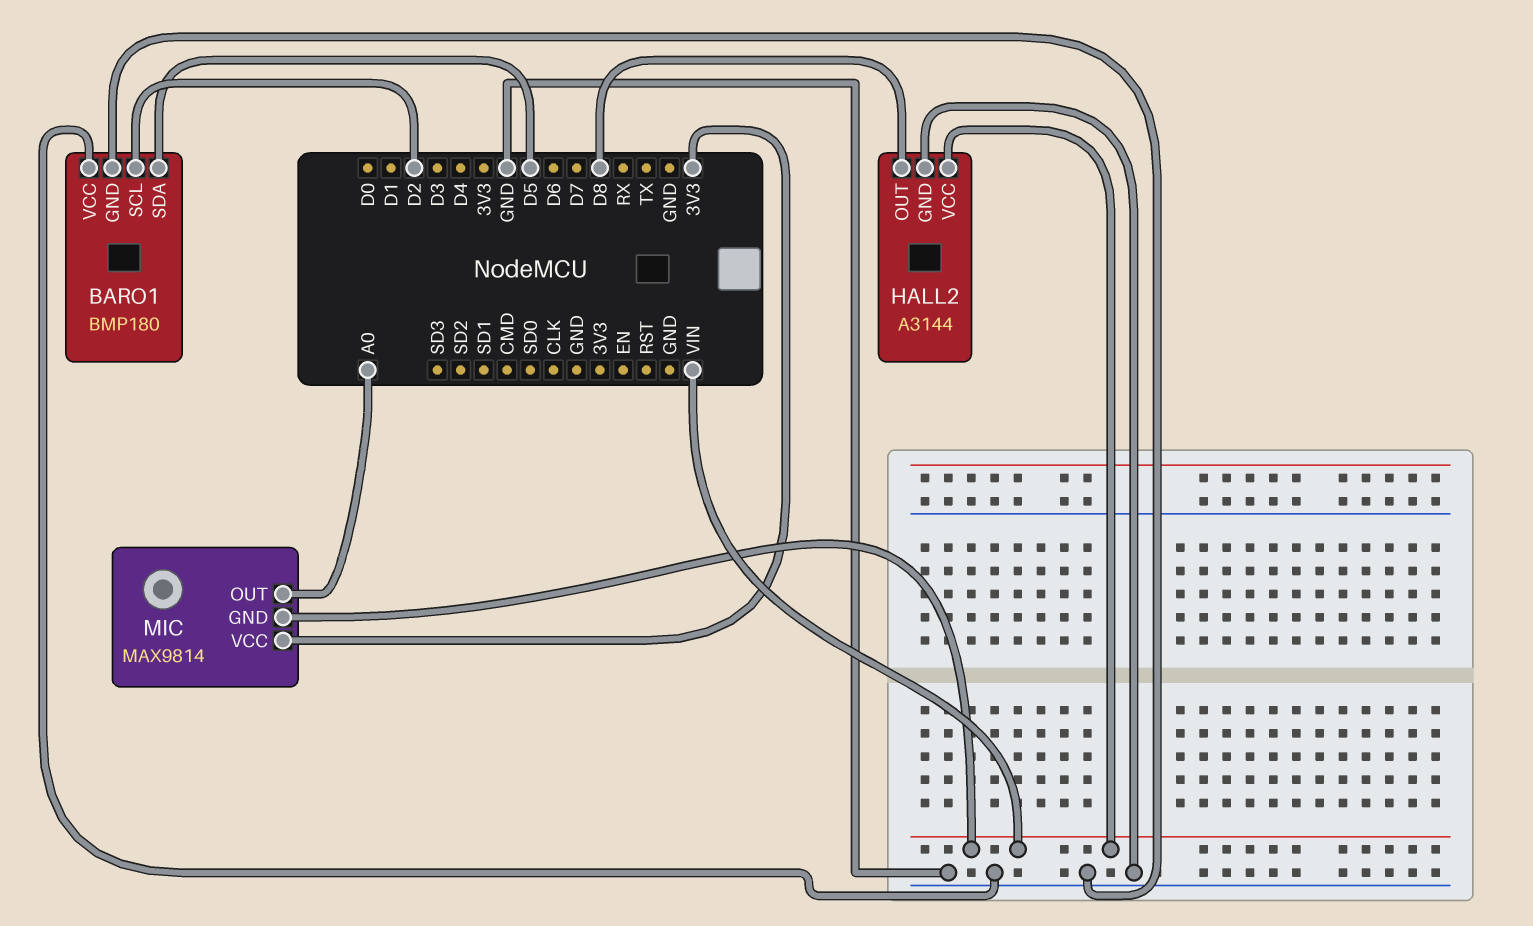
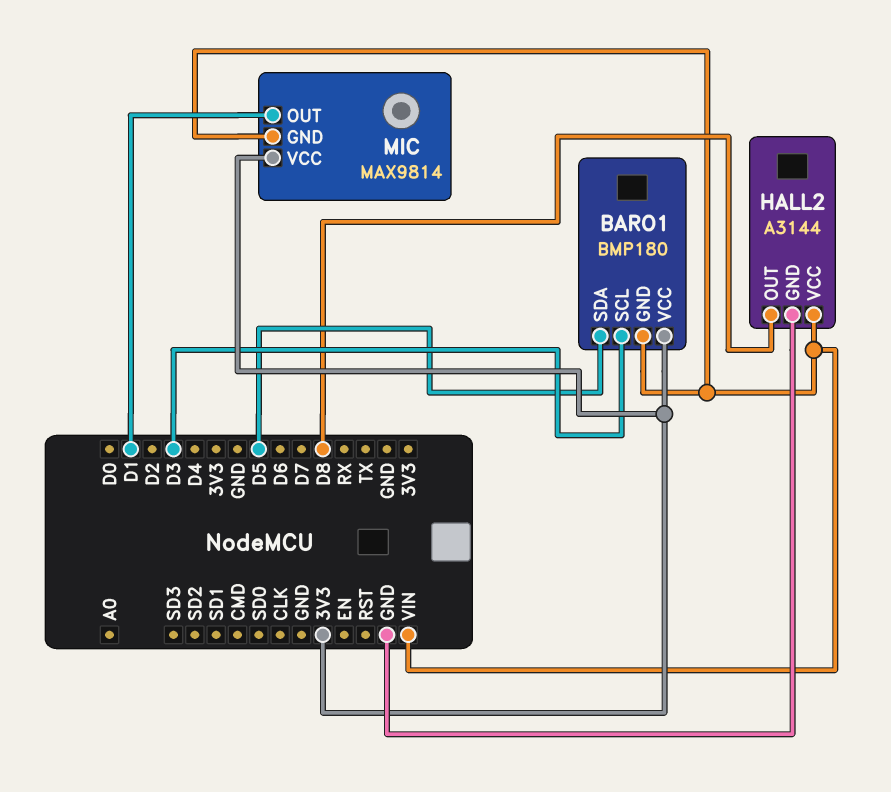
BARO1 pin GND: GND -> VIN
BARO1 pin SCL: D2 -> D3
BARO1 pin VCC: GND -> 3V3
MIC pin OUT: A0 -> D1

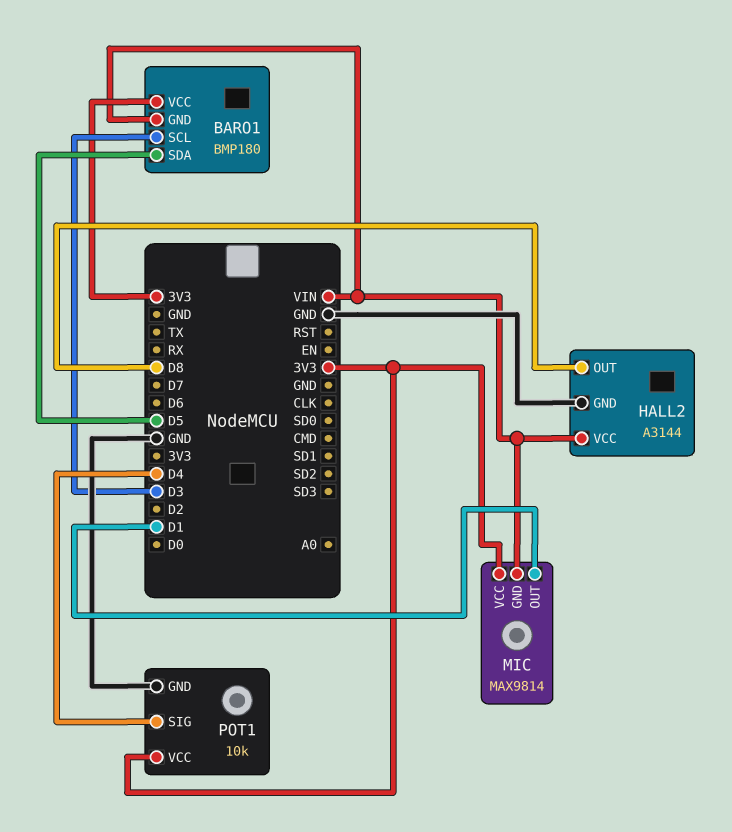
POT1: none -> 10k
POT1 pin GND: none -> GND
POT1 pin SIG: none -> D4
POT1 pin VCC: none -> 3V3

